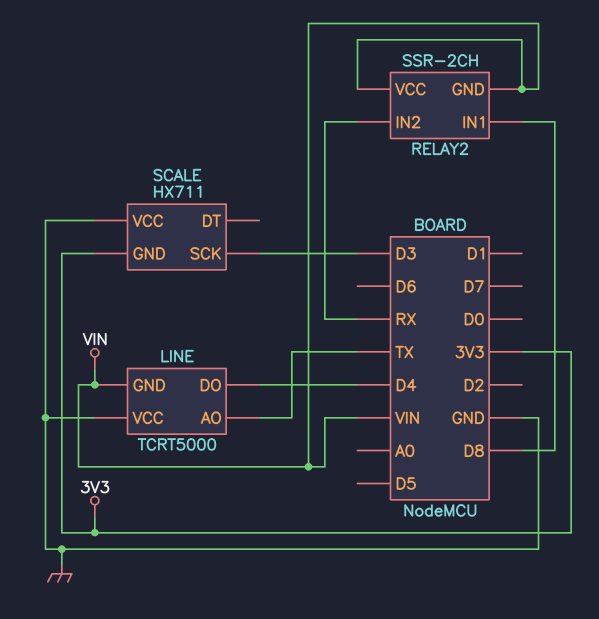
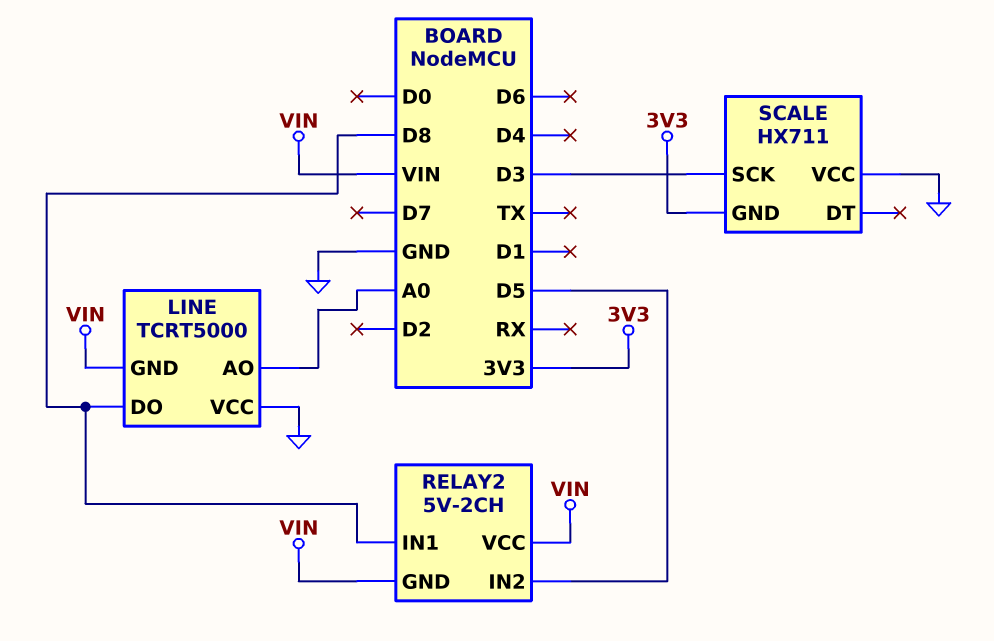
LINE pin AO: TX -> A0
LINE pin DO: D4 -> D8
RELAY2: SSR-2CH -> 5V-2CH
RELAY2 pin IN2: RX -> D5

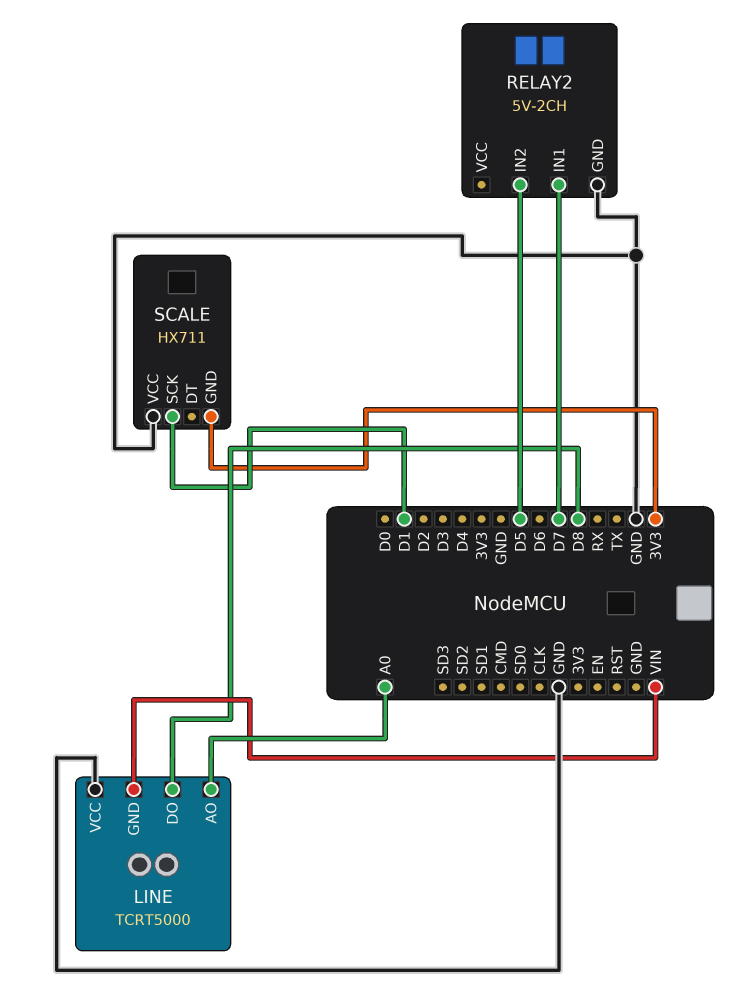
RELAY2 pin GND: VIN -> GND
RELAY2 pin IN1: D8 -> D7
RELAY2 pin VCC: VIN -> none
SCALE pin SCK: D3 -> D1

